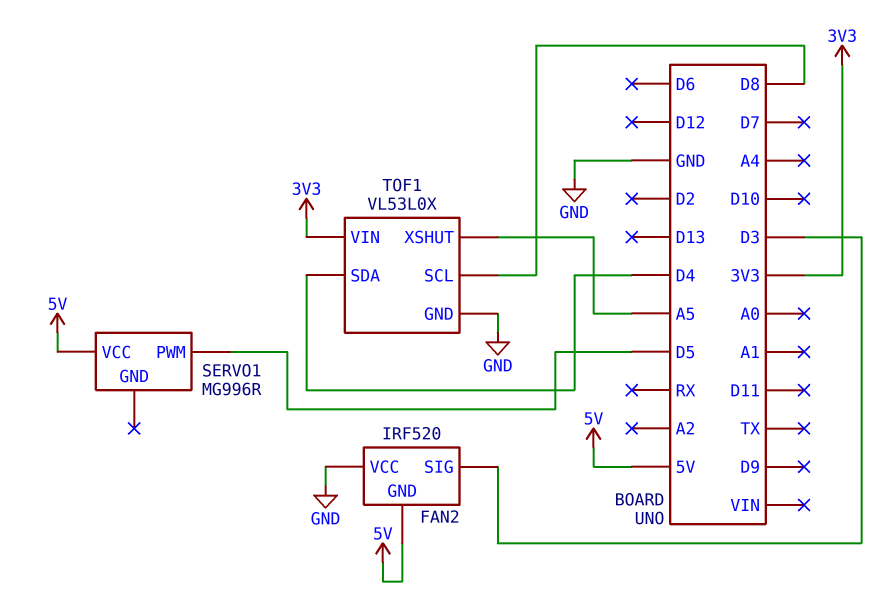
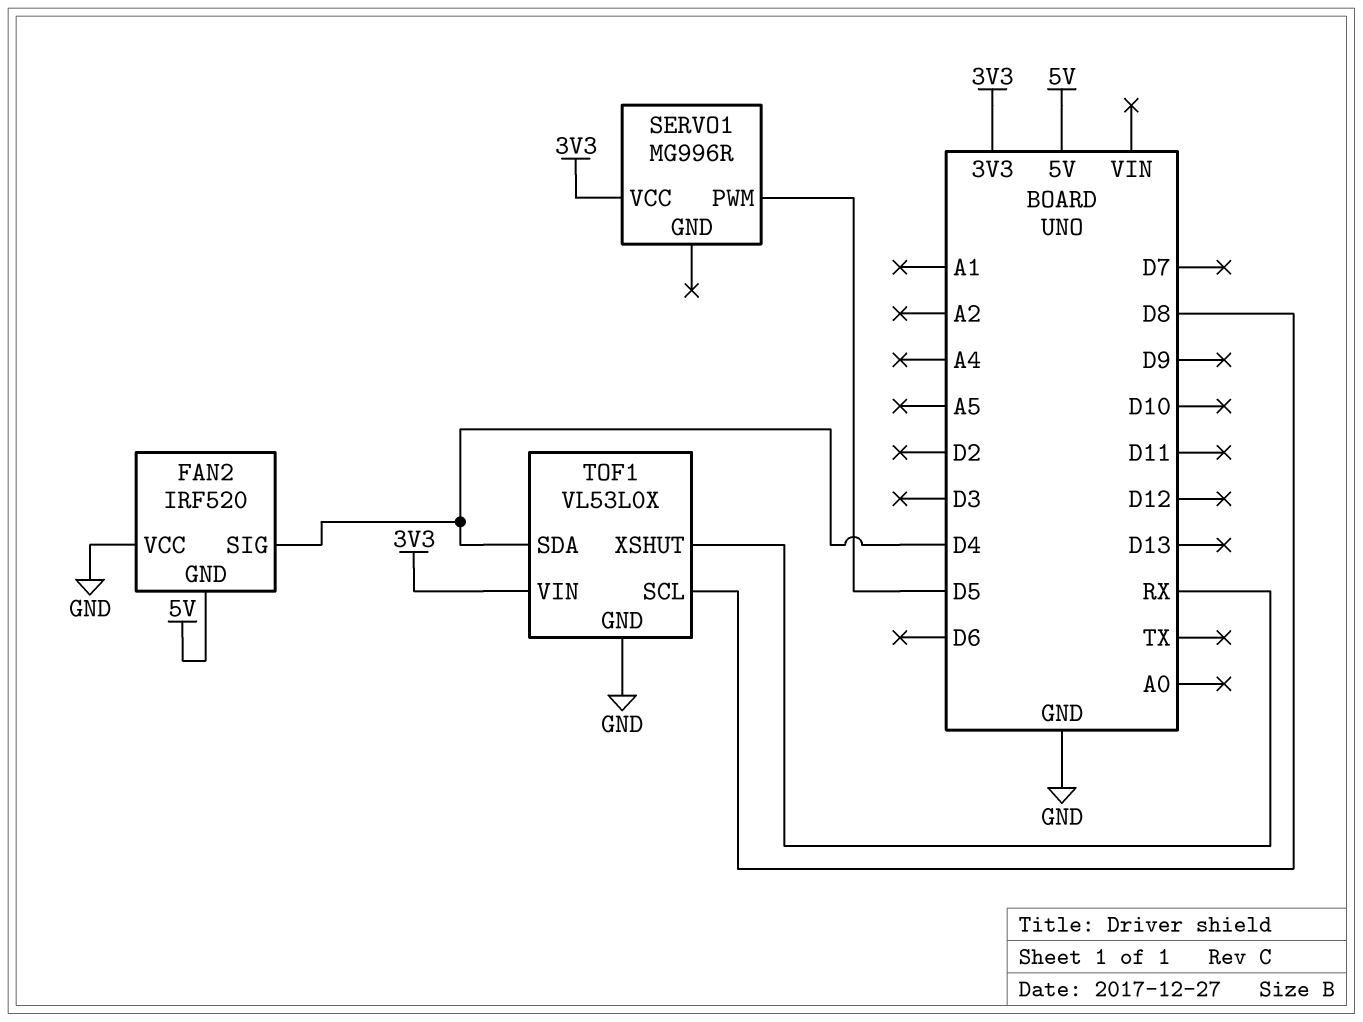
FAN2 pin SIG: D3 -> D4
SERVO1 pin VCC: 5V -> 3V3
TOF1 pin XSHUT: A5 -> RX

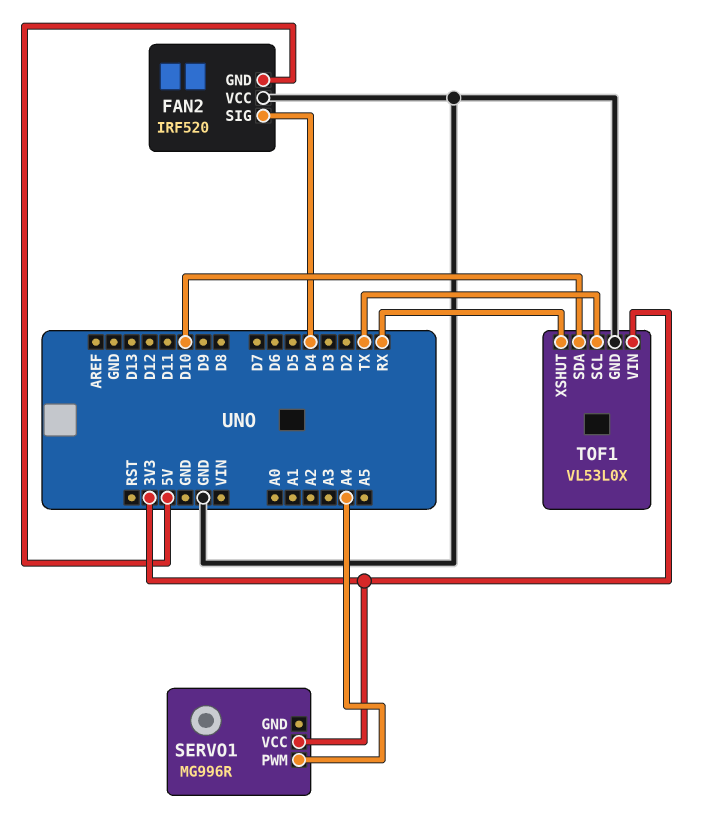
SERVO1 pin PWM: D5 -> A4
TOF1 pin SCL: D8 -> TX
TOF1 pin SDA: D4 -> D10

